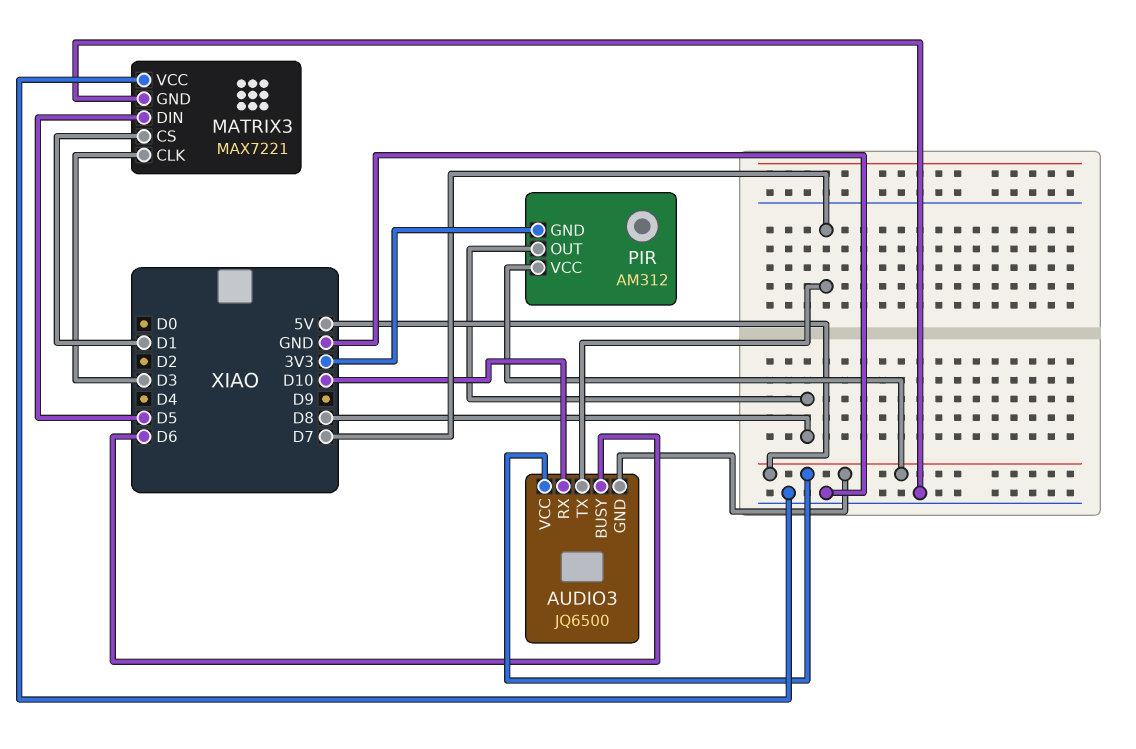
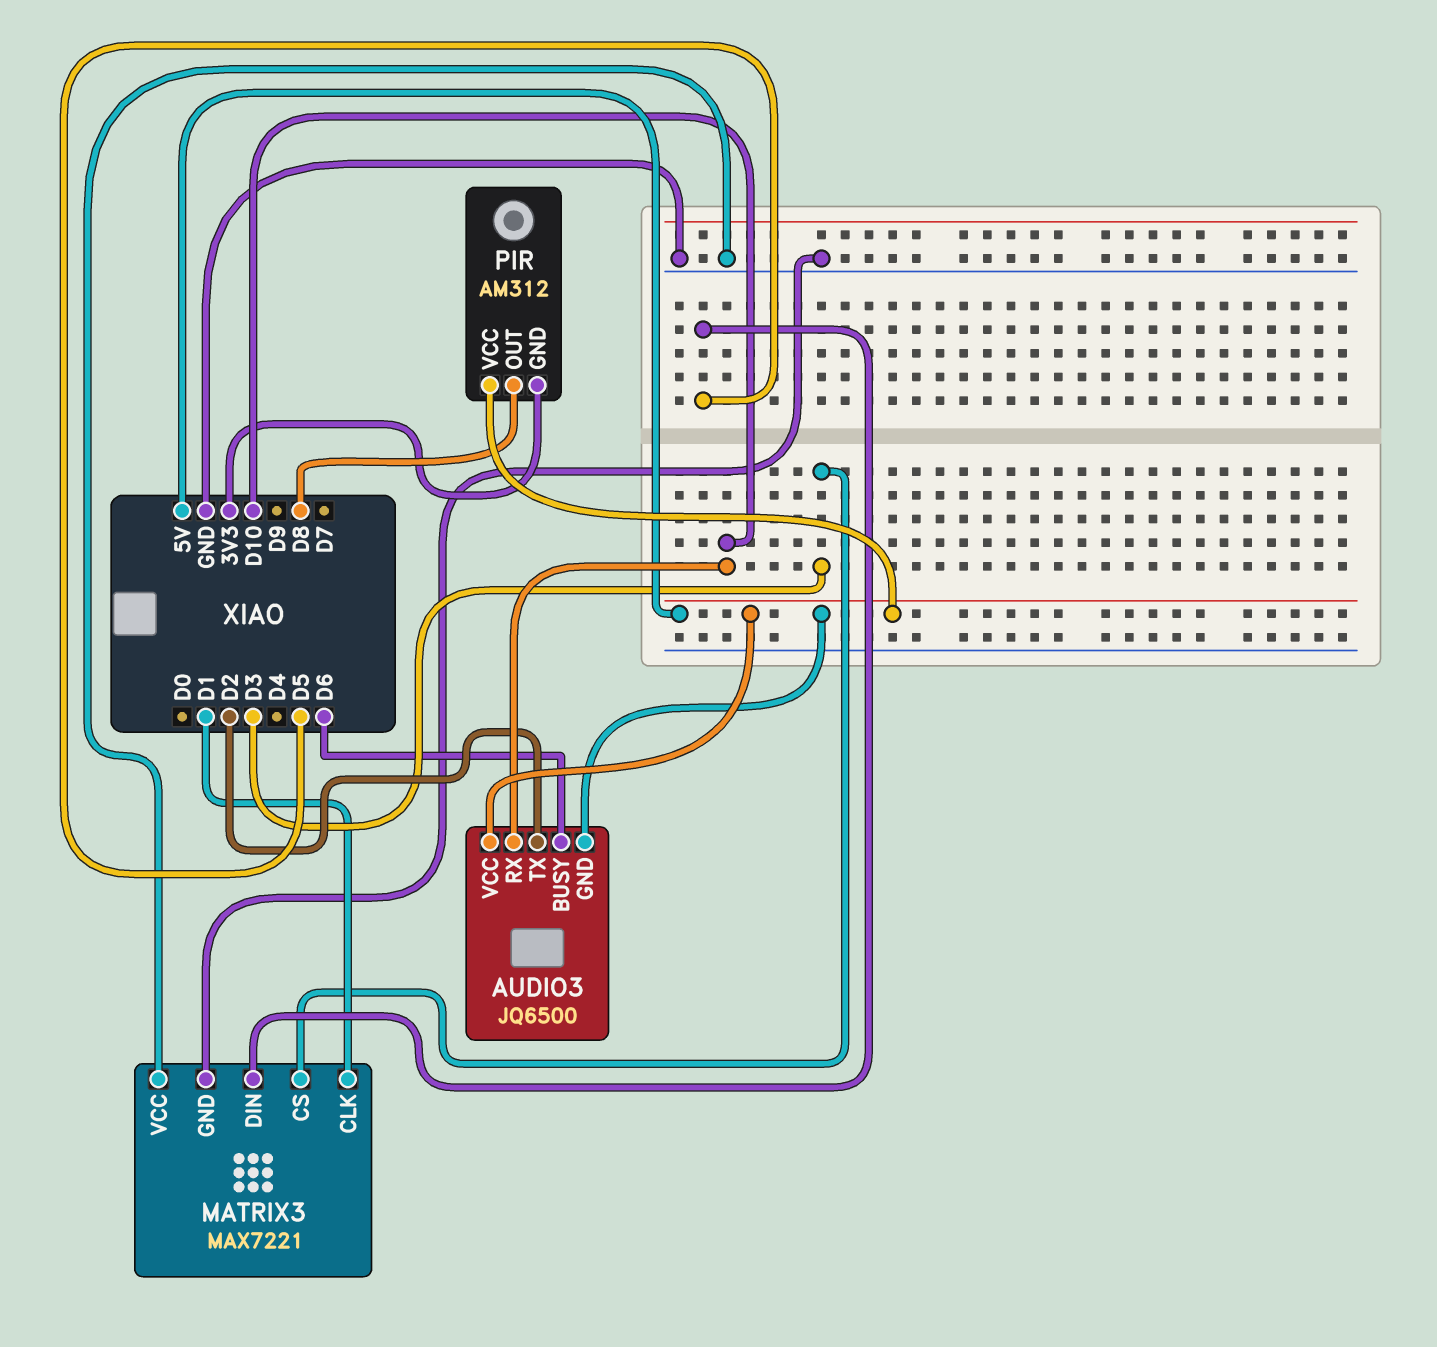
AUDIO3 pin TX: D7 -> D2
MATRIX3 pin CLK: D3 -> D1
MATRIX3 pin CS: D1 -> D3

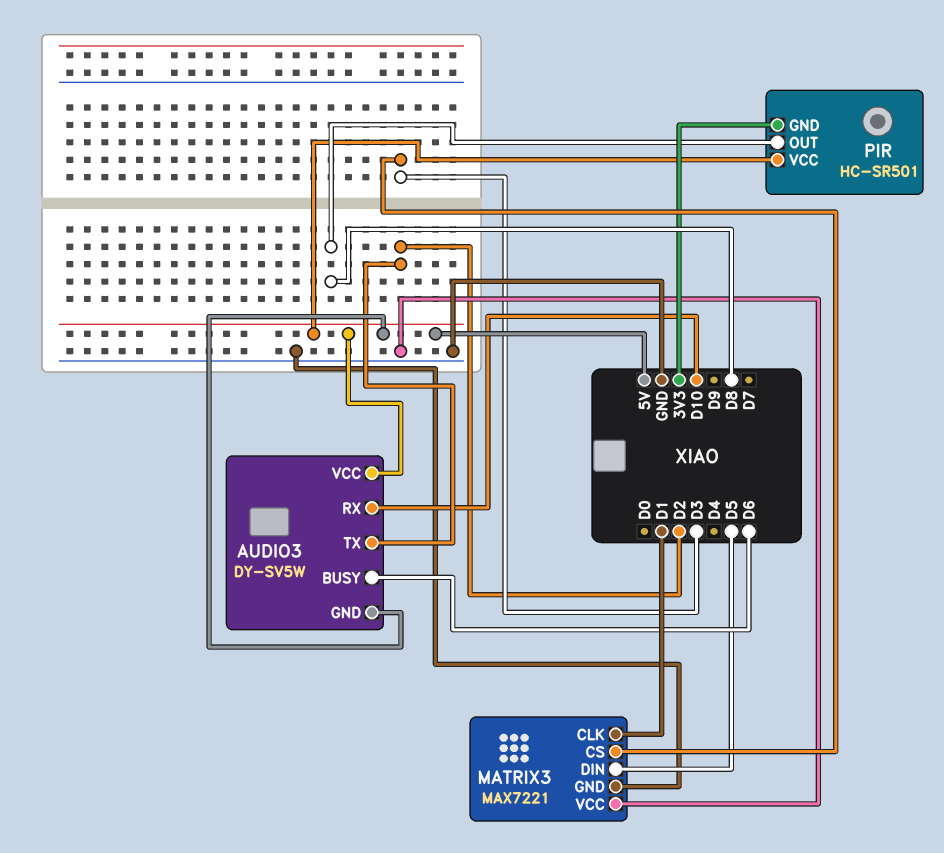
AUDIO3: JQ6500 -> DY-SV5W
PIR: AM312 -> HC-SR501

